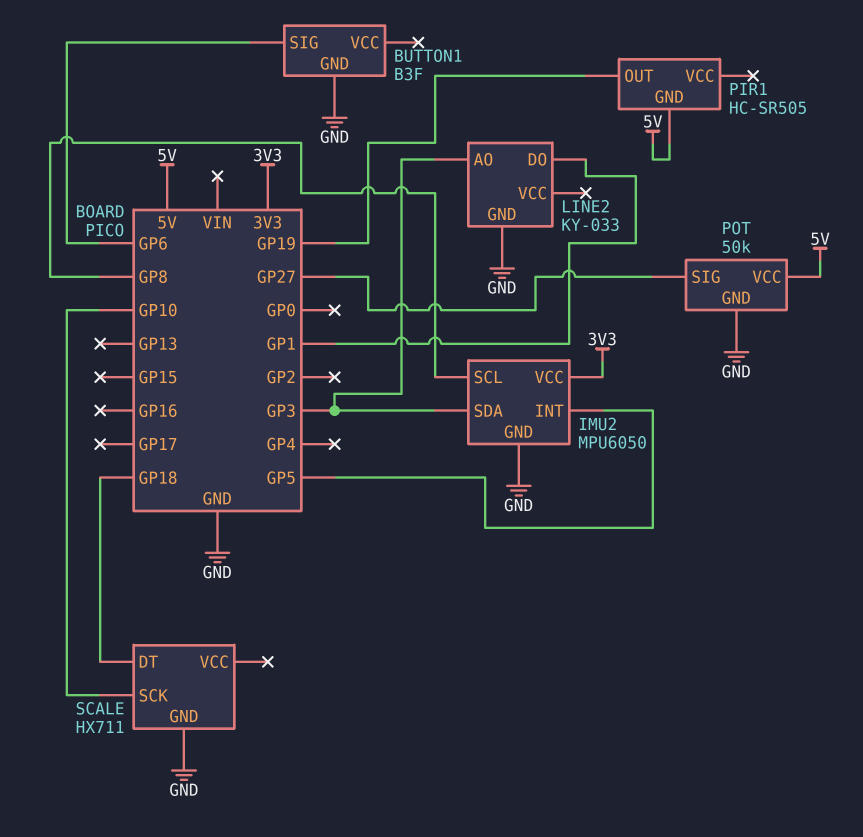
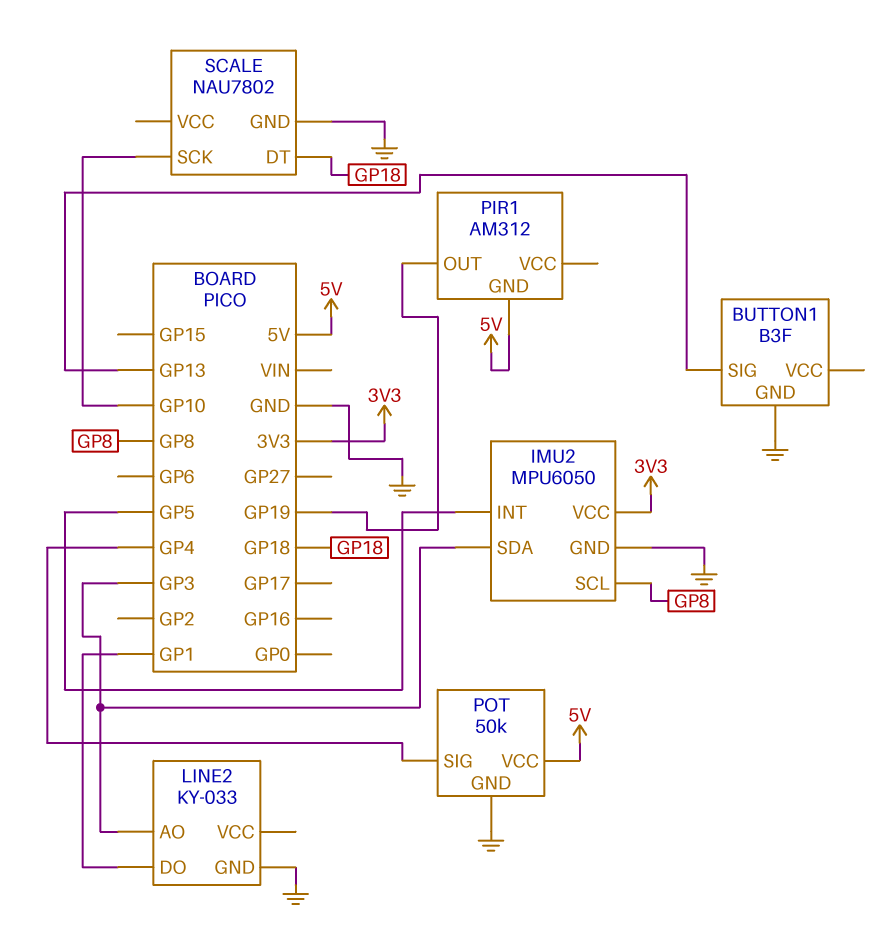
BUTTON1 pin SIG: GP6 -> GP13
PIR1: HC-SR505 -> AM312
POT pin SIG: GP27 -> GP4
SCALE: HX711 -> NAU7802

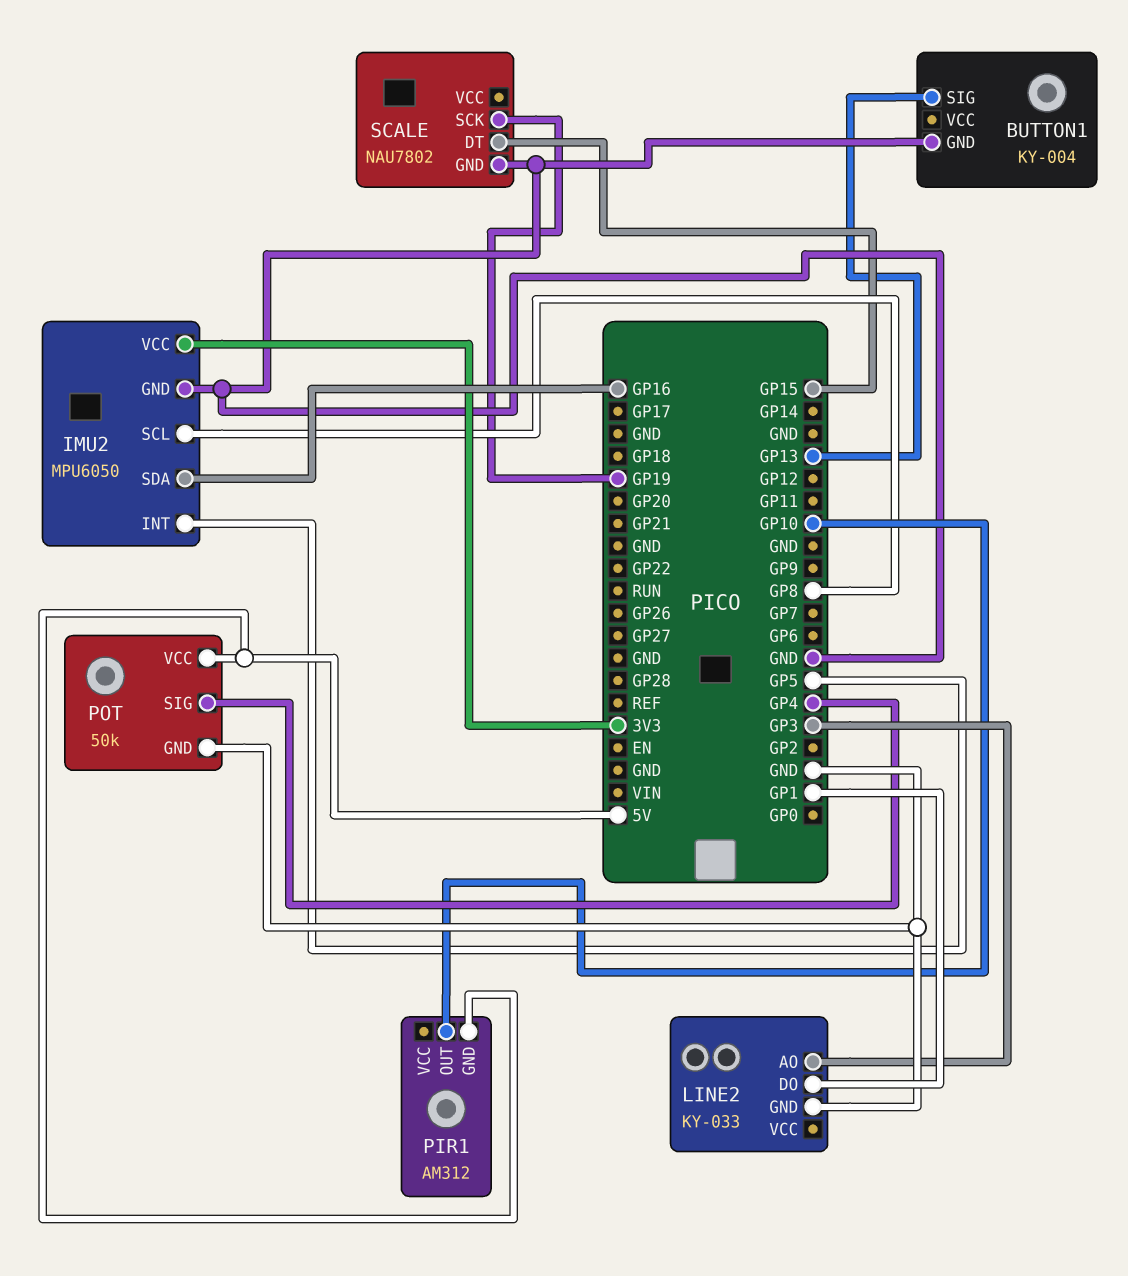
BUTTON1: B3F -> KY-004
IMU2 pin SDA: GP3 -> GP16
PIR1 pin OUT: GP19 -> GP10
SCALE pin DT: GP18 -> GP15
SCALE pin SCK: GP10 -> GP19

